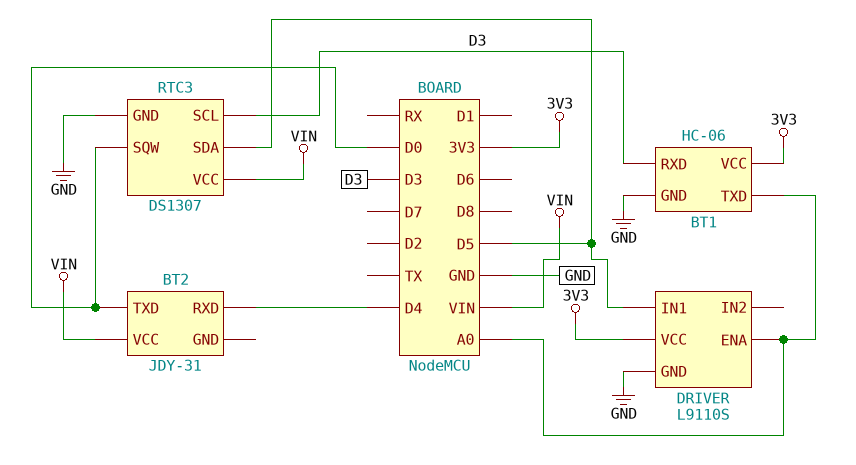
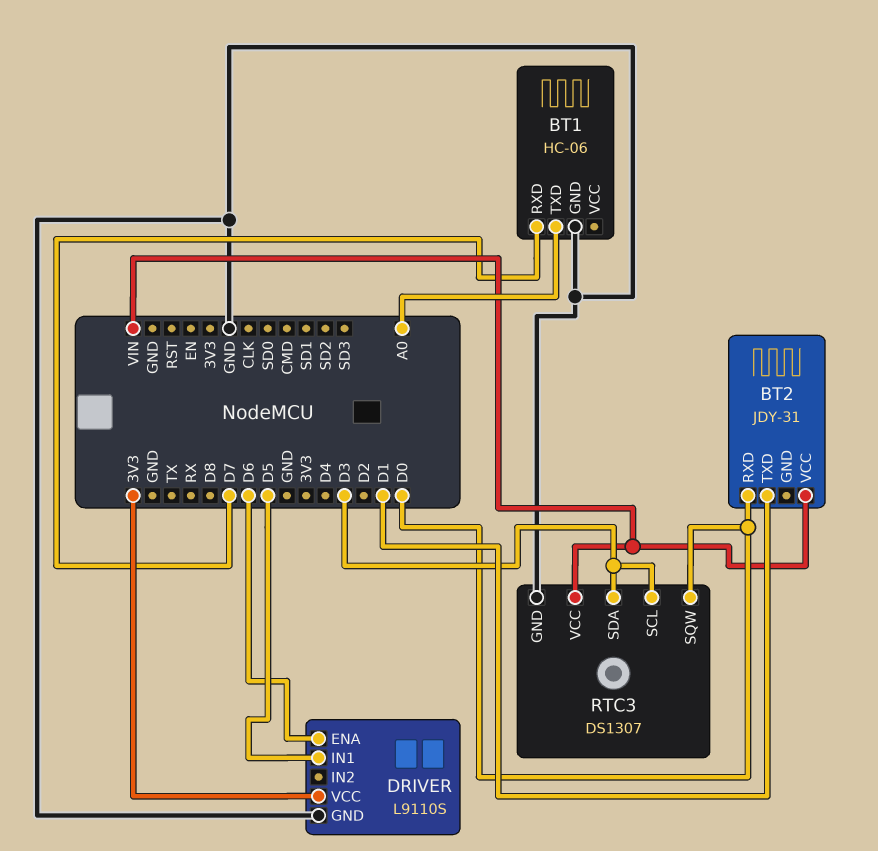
BT1 pin RXD: D3 -> D7
BT1 pin VCC: 3V3 -> none
BT2 pin RXD: D4 -> D0
BT2 pin TXD: D0 -> D1
DRIVER pin ENA: A0 -> D6
RTC3 pin SDA: D5 -> D3

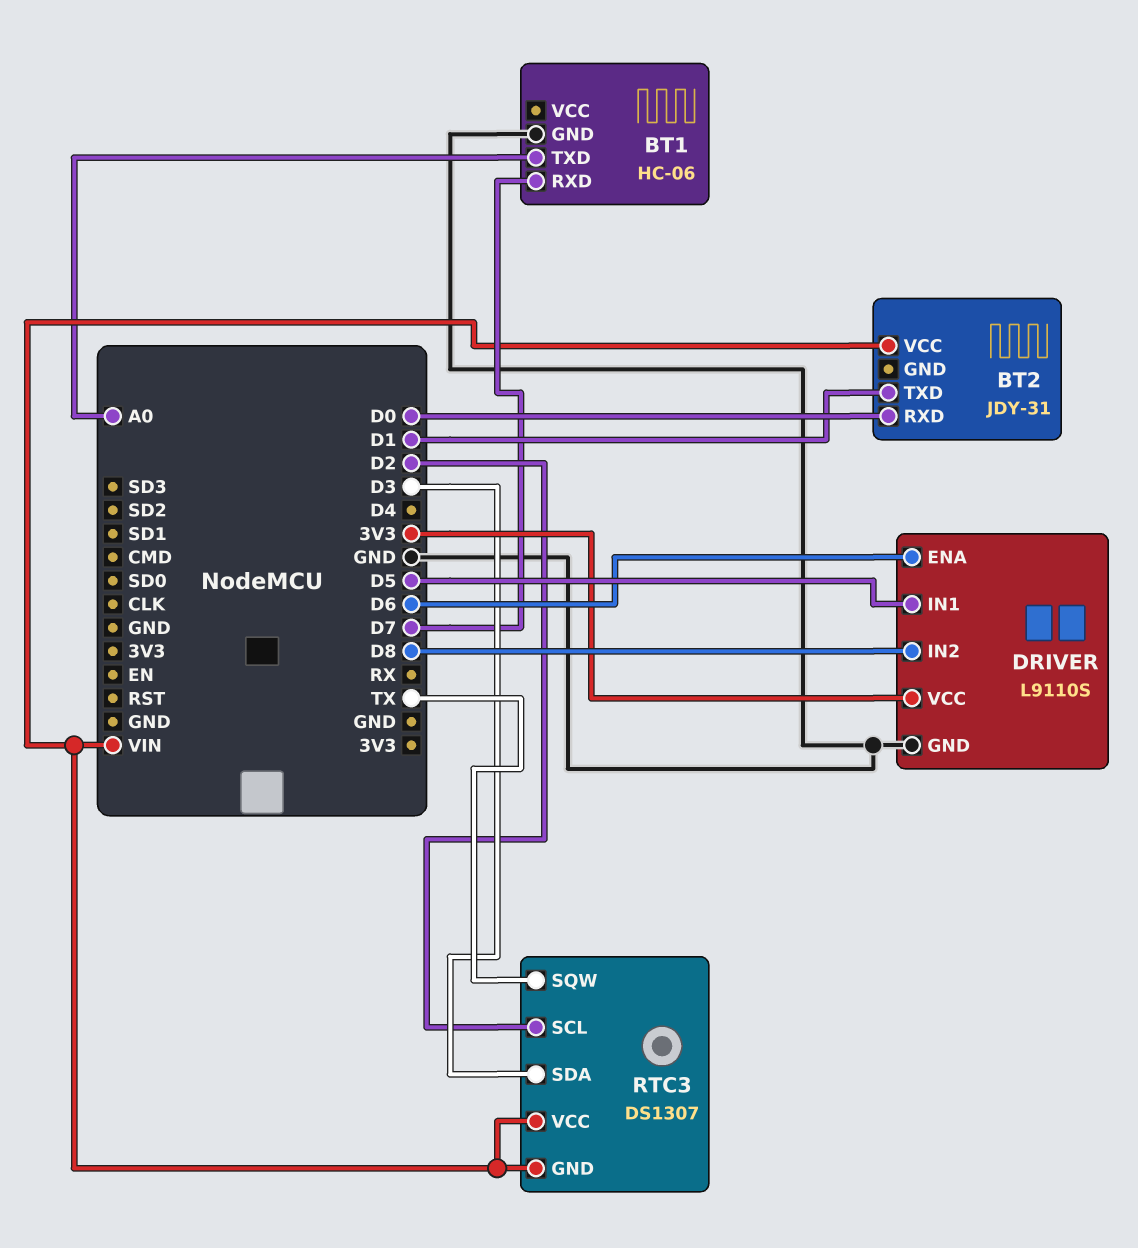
DRIVER pin IN2: none -> D8
RTC3 pin GND: GND -> VIN
RTC3 pin SCL: D3 -> D2
RTC3 pin SQW: D0 -> TX

